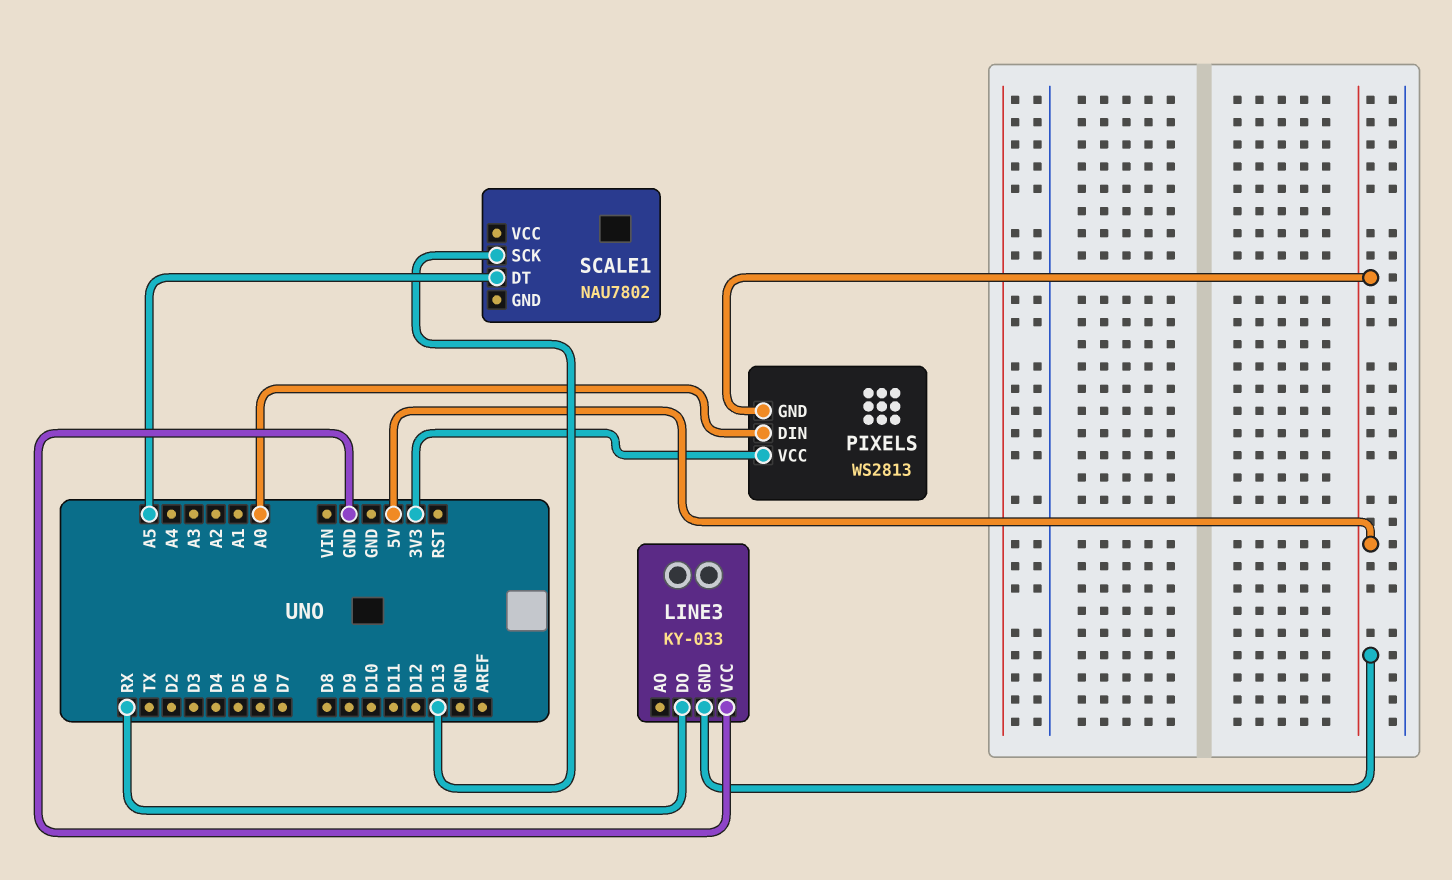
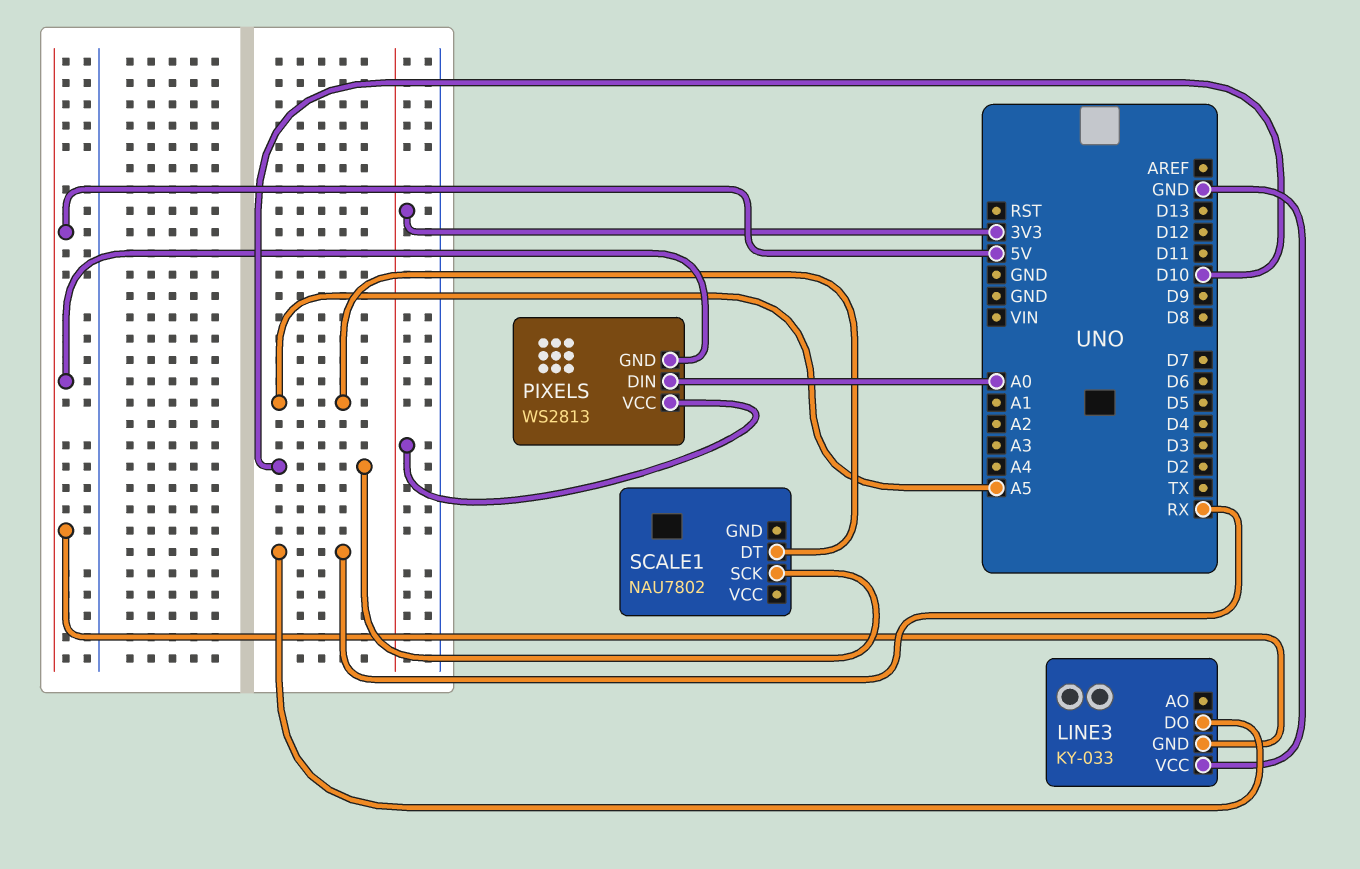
SCALE1 pin SCK: D13 -> D10

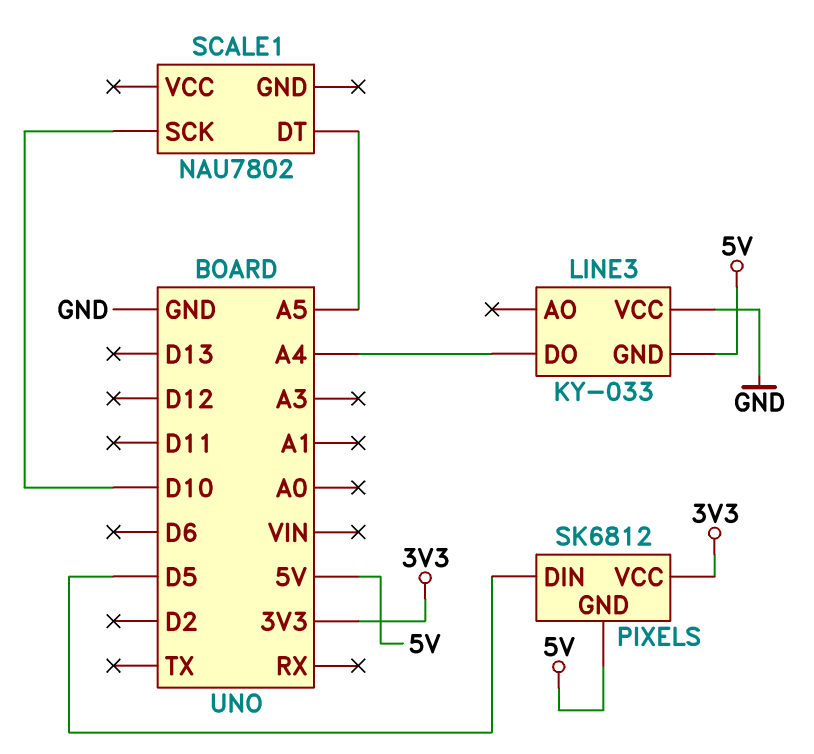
LINE3 pin DO: RX -> A4
PIXELS: WS2813 -> SK6812
PIXELS pin DIN: A0 -> D5

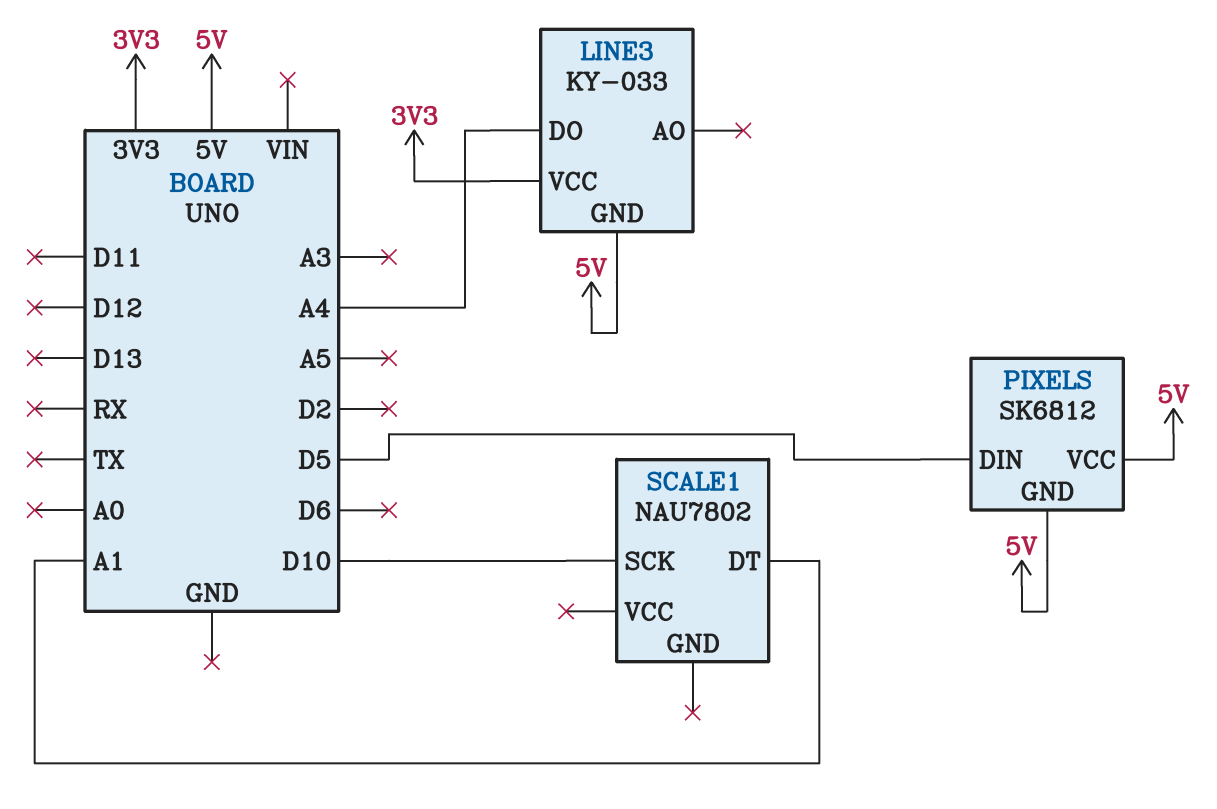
LINE3 pin VCC: GND -> 3V3
PIXELS pin VCC: 3V3 -> 5V
SCALE1 pin DT: A5 -> A1

